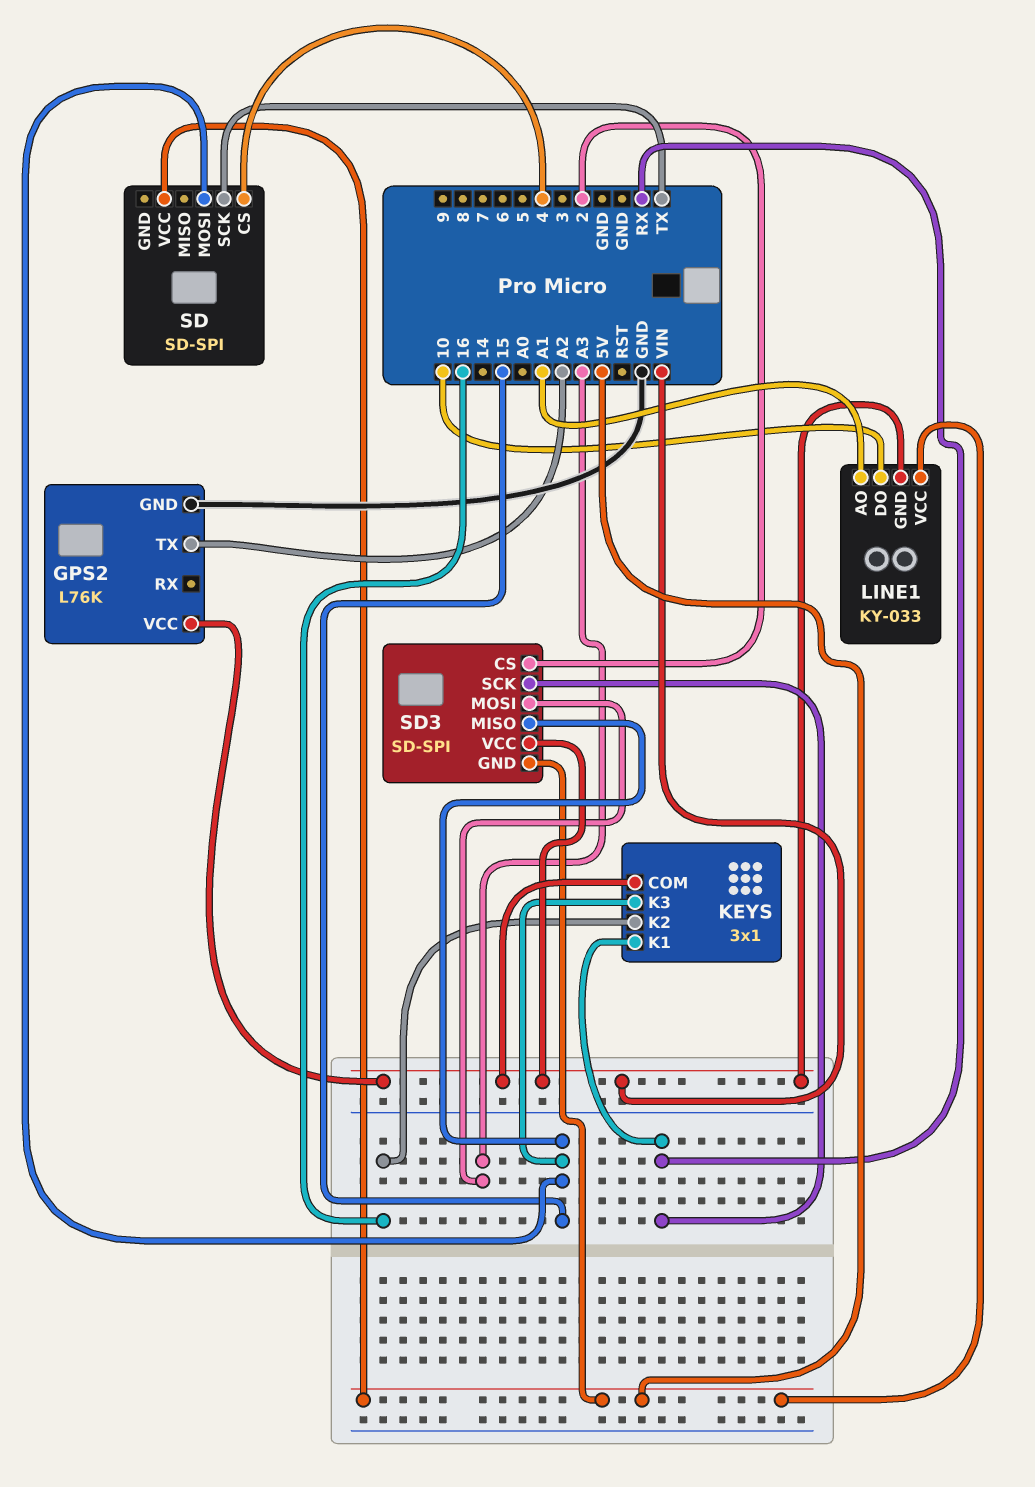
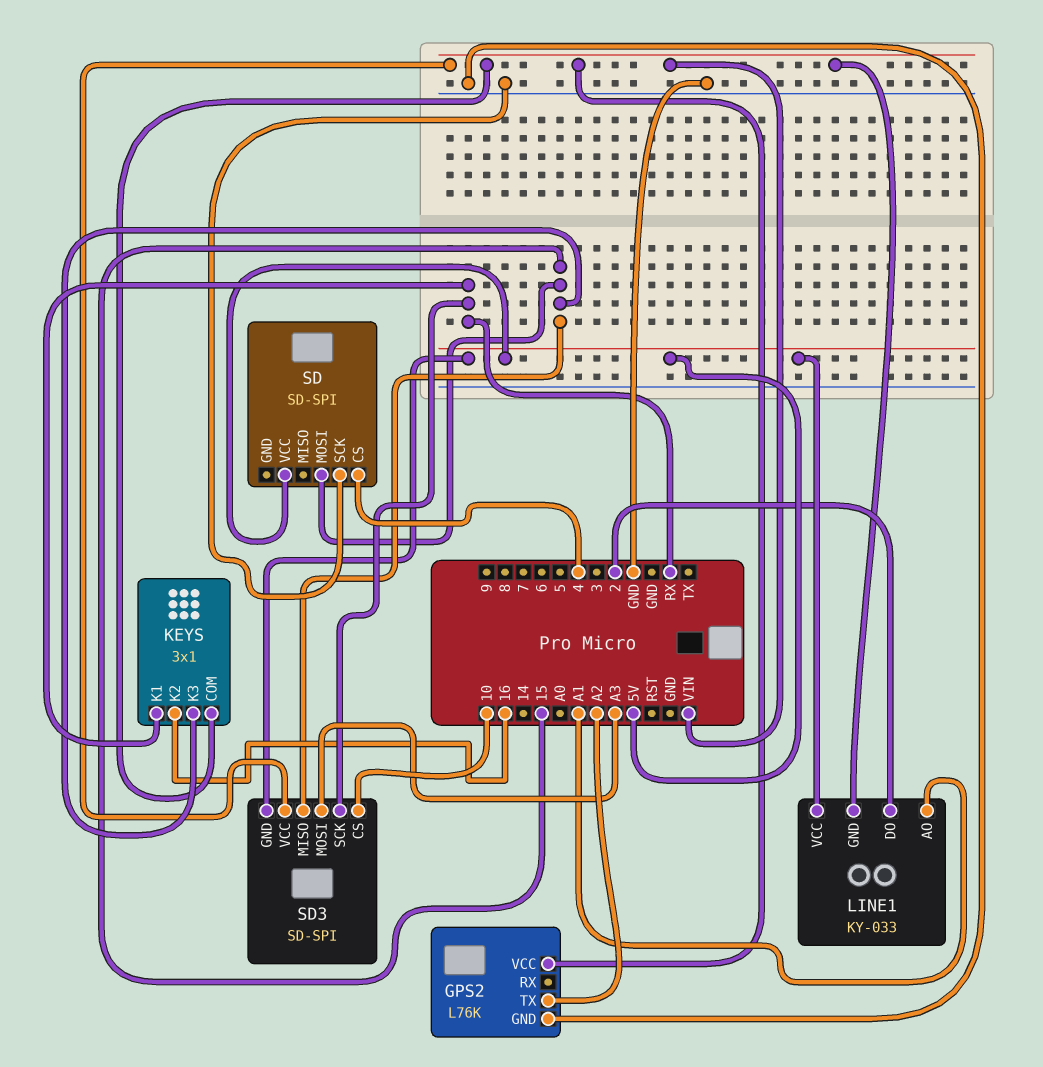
LINE1 pin DO: 10 -> 2
SD pin SCK: TX -> GND
SD3 pin CS: 2 -> 10

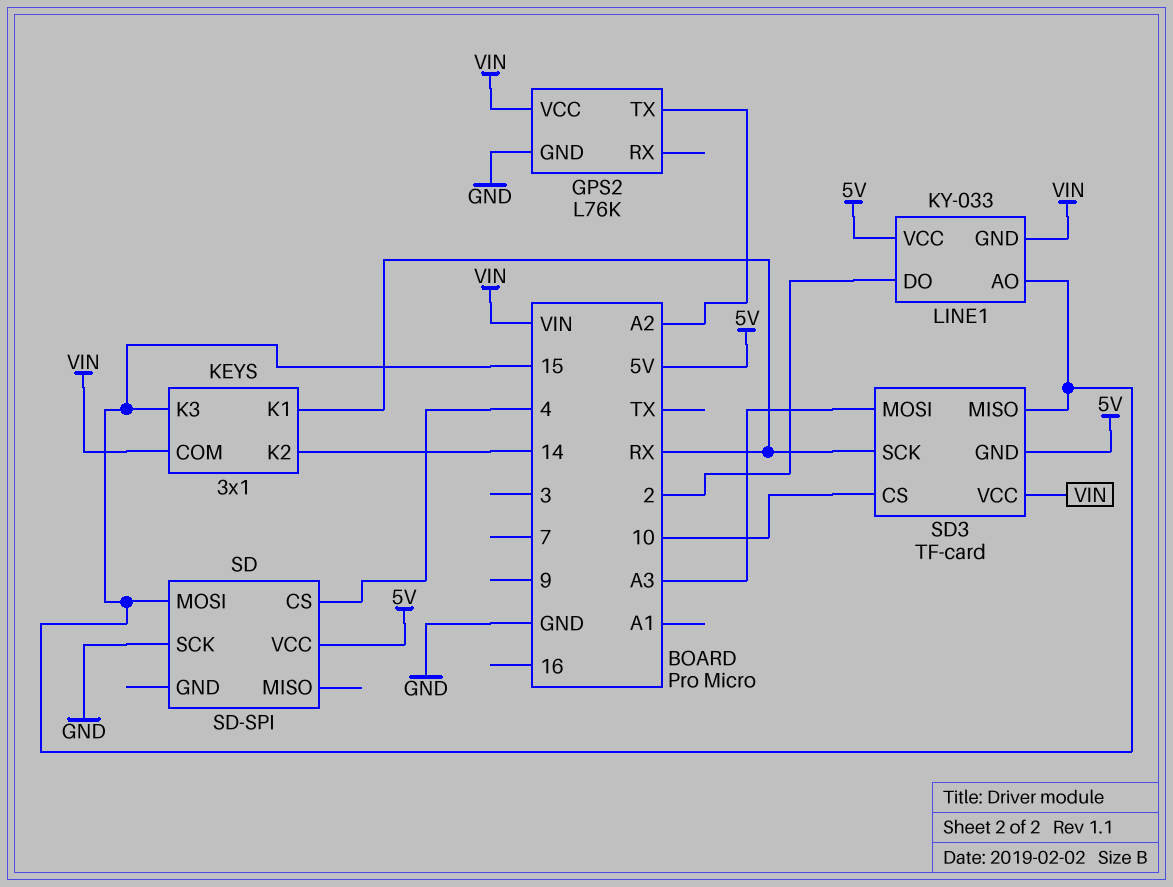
KEYS pin K2: 16 -> 14
LINE1 pin AO: A1 -> 15
SD3: SD-SPI -> TF-card

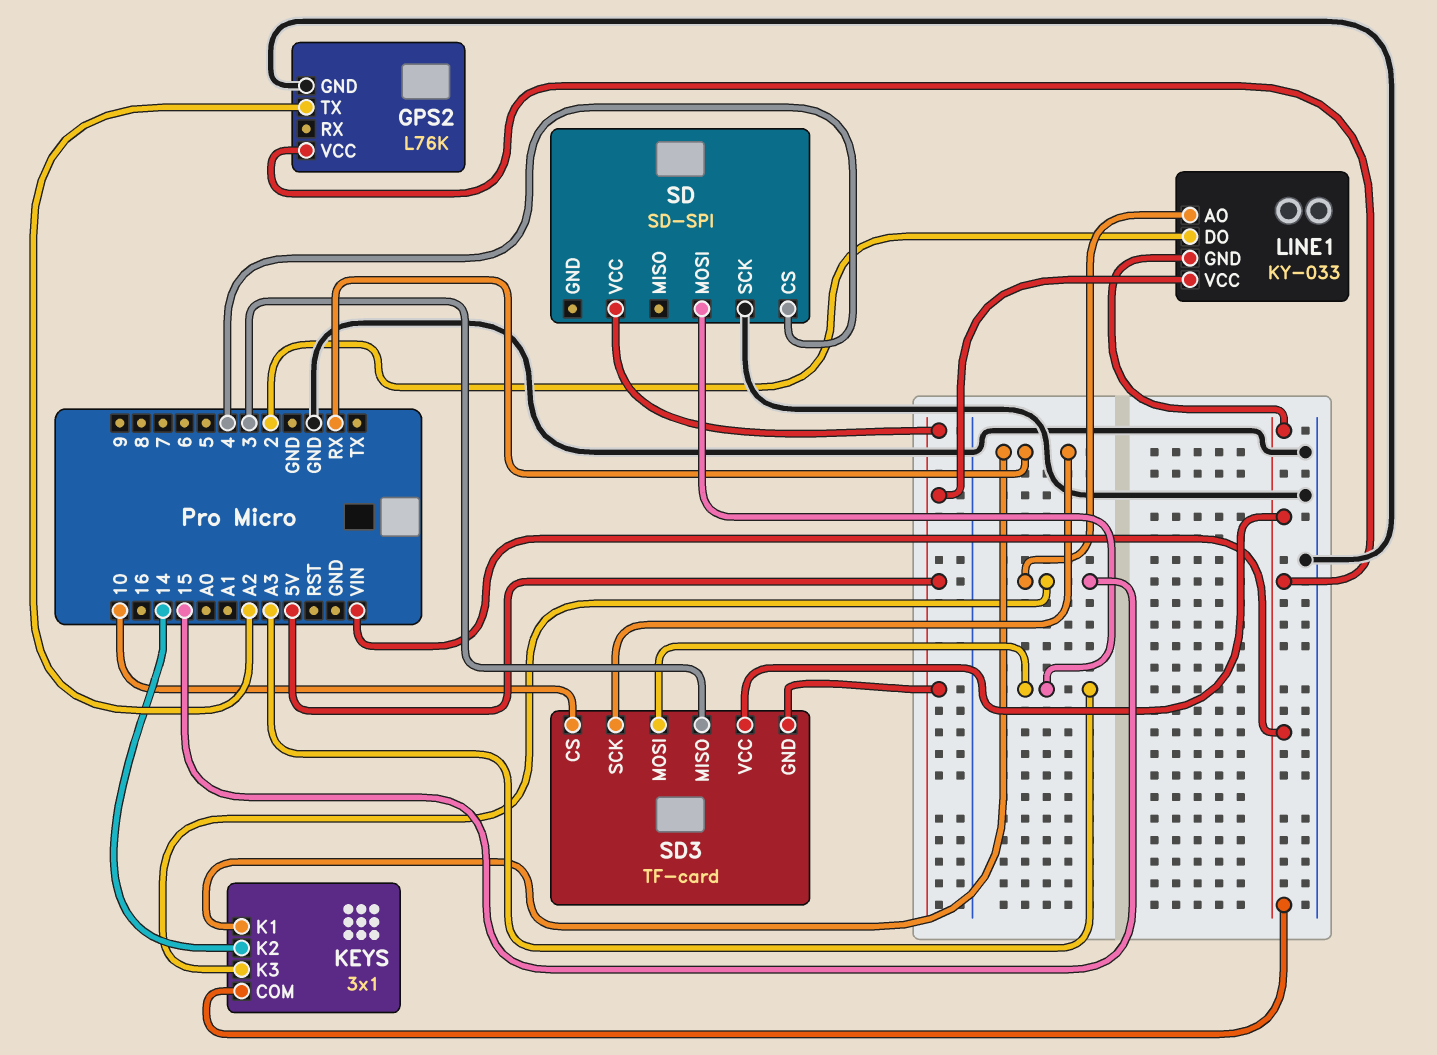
SD pin MOSI: 15 -> A3
SD3 pin MISO: 15 -> 3

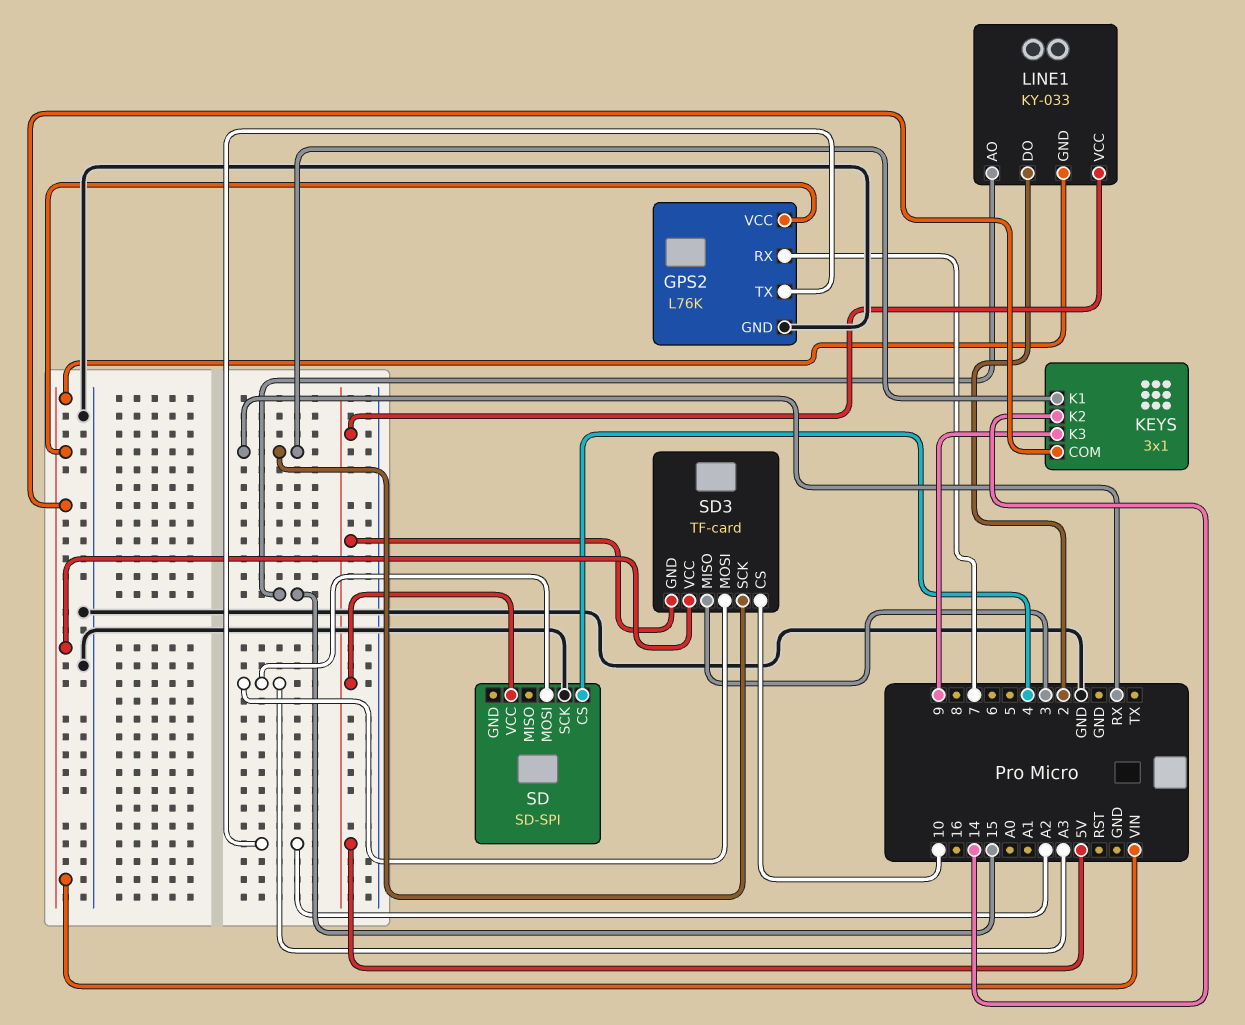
GPS2 pin RX: none -> 7
KEYS pin K3: 15 -> 9

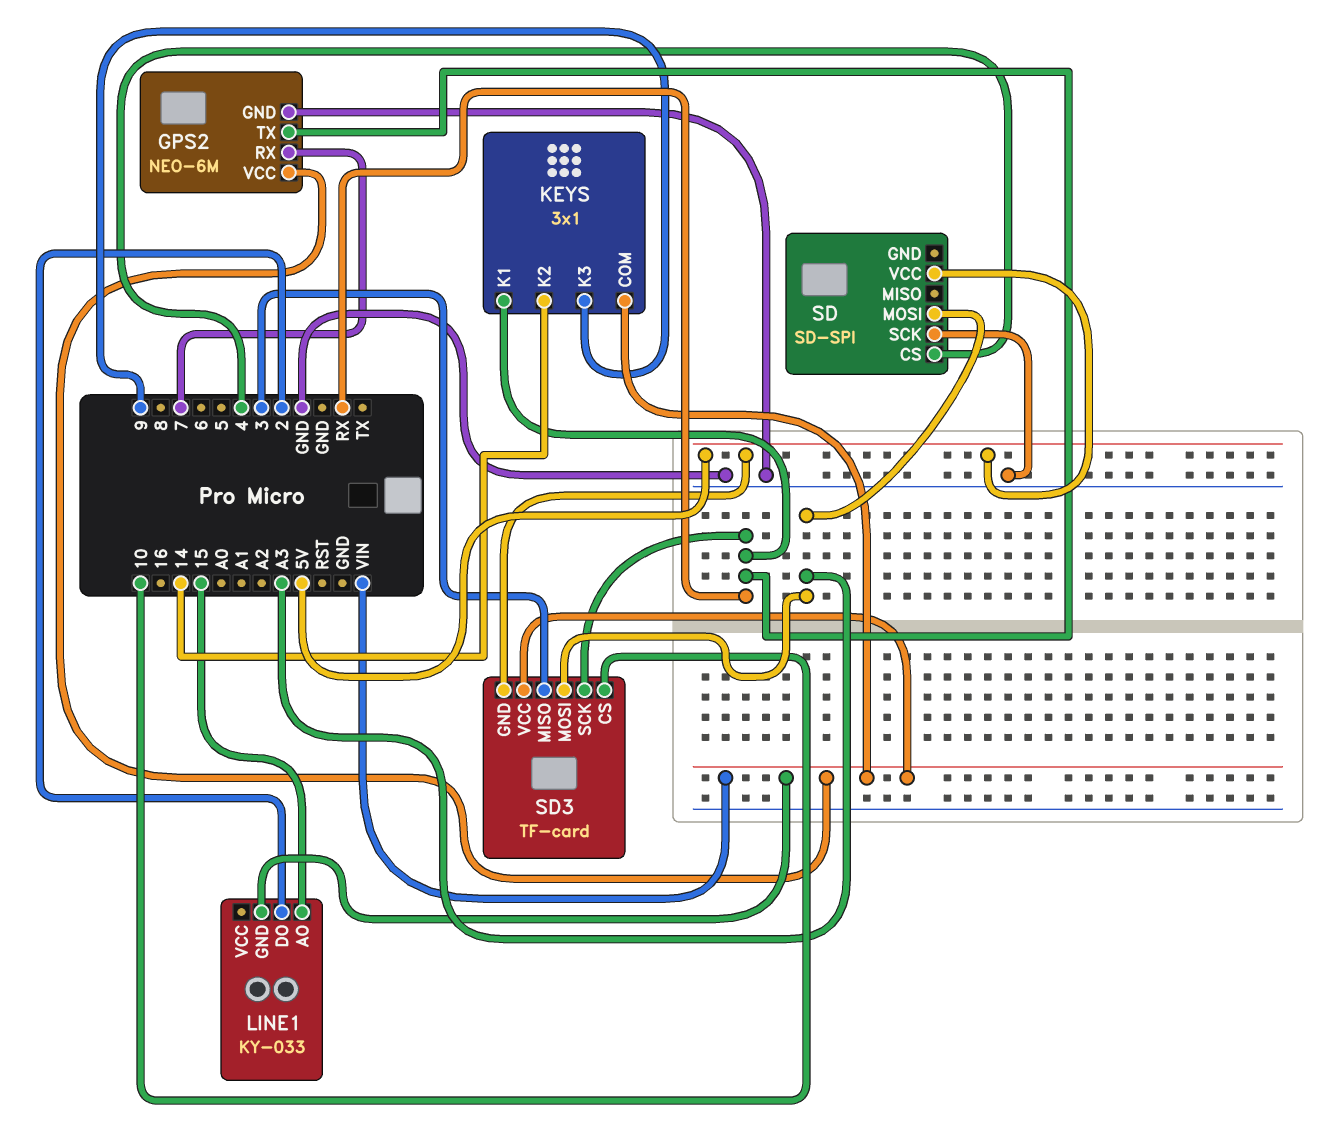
GPS2: L76K -> NEO-6M
GPS2 pin TX: A2 -> RX
LINE1 pin VCC: 5V -> none

